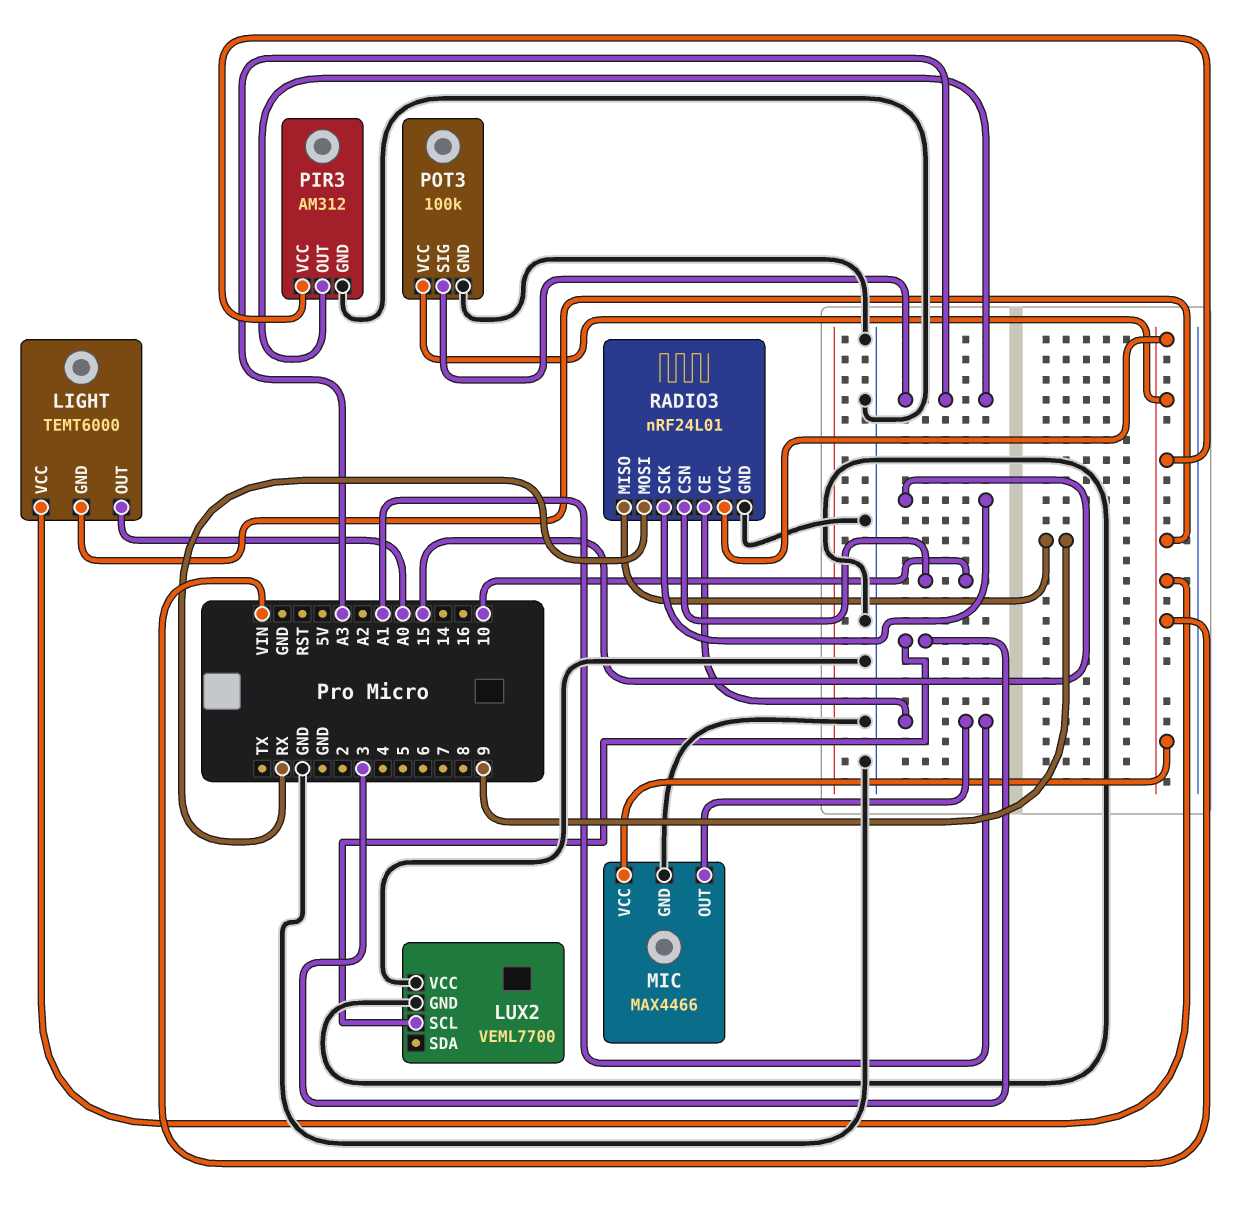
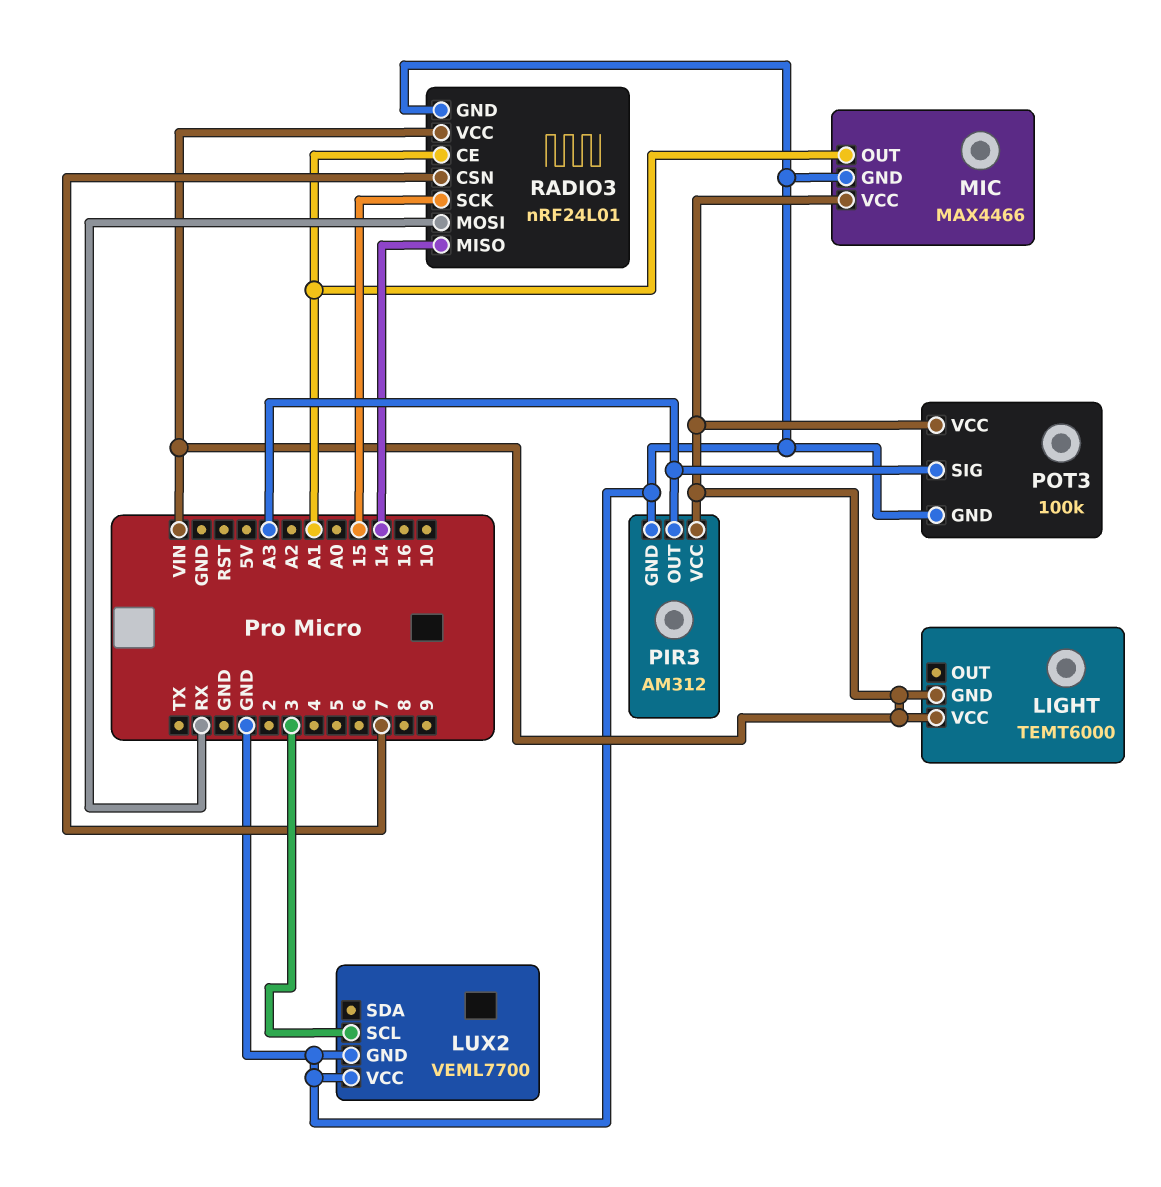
LIGHT pin OUT: A0 -> none
RADIO3 pin CSN: 10 -> 7
RADIO3 pin MISO: 9 -> 14

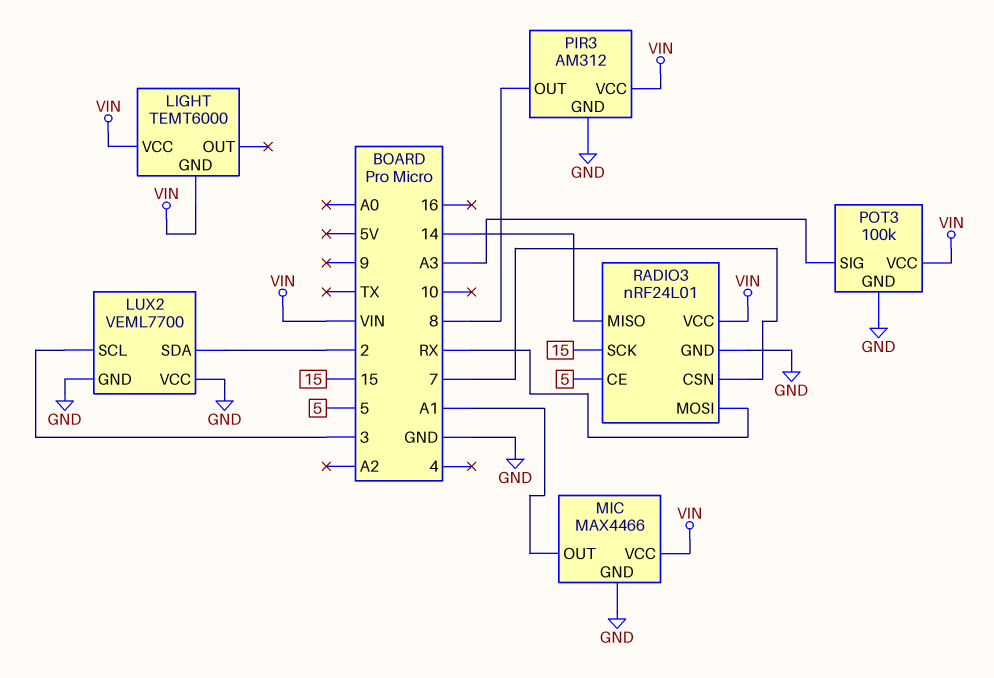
LUX2 pin SDA: none -> 2
PIR3 pin OUT: A3 -> 8
RADIO3 pin CE: A1 -> 5

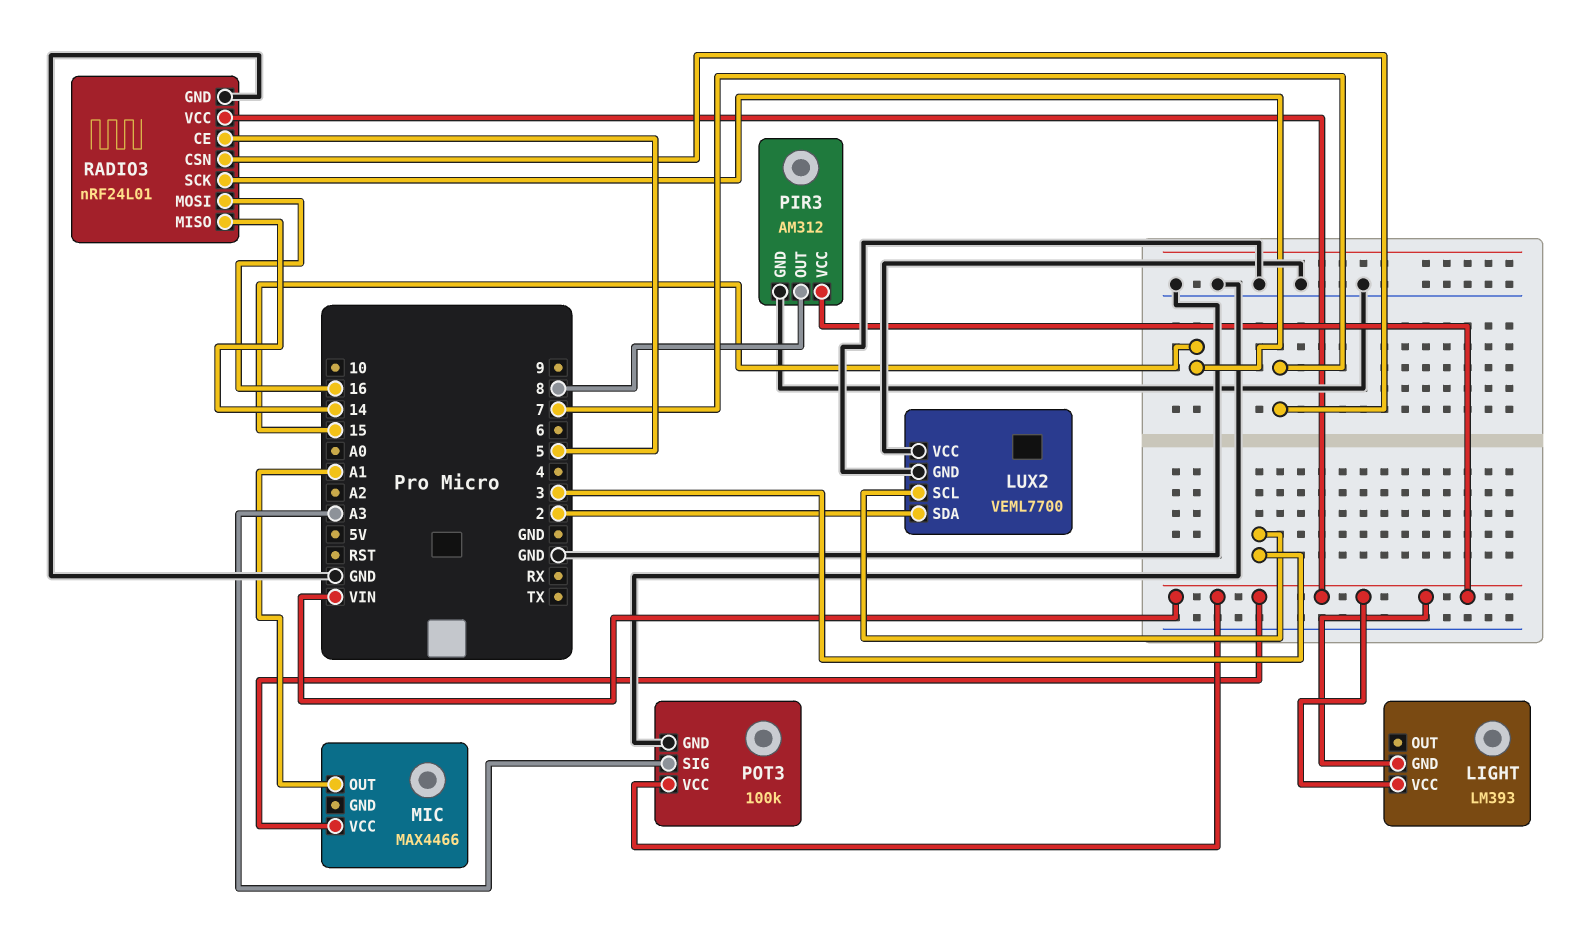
LIGHT: TEMT6000 -> LM393
MIC pin GND: GND -> none
RADIO3 pin MOSI: RX -> 16

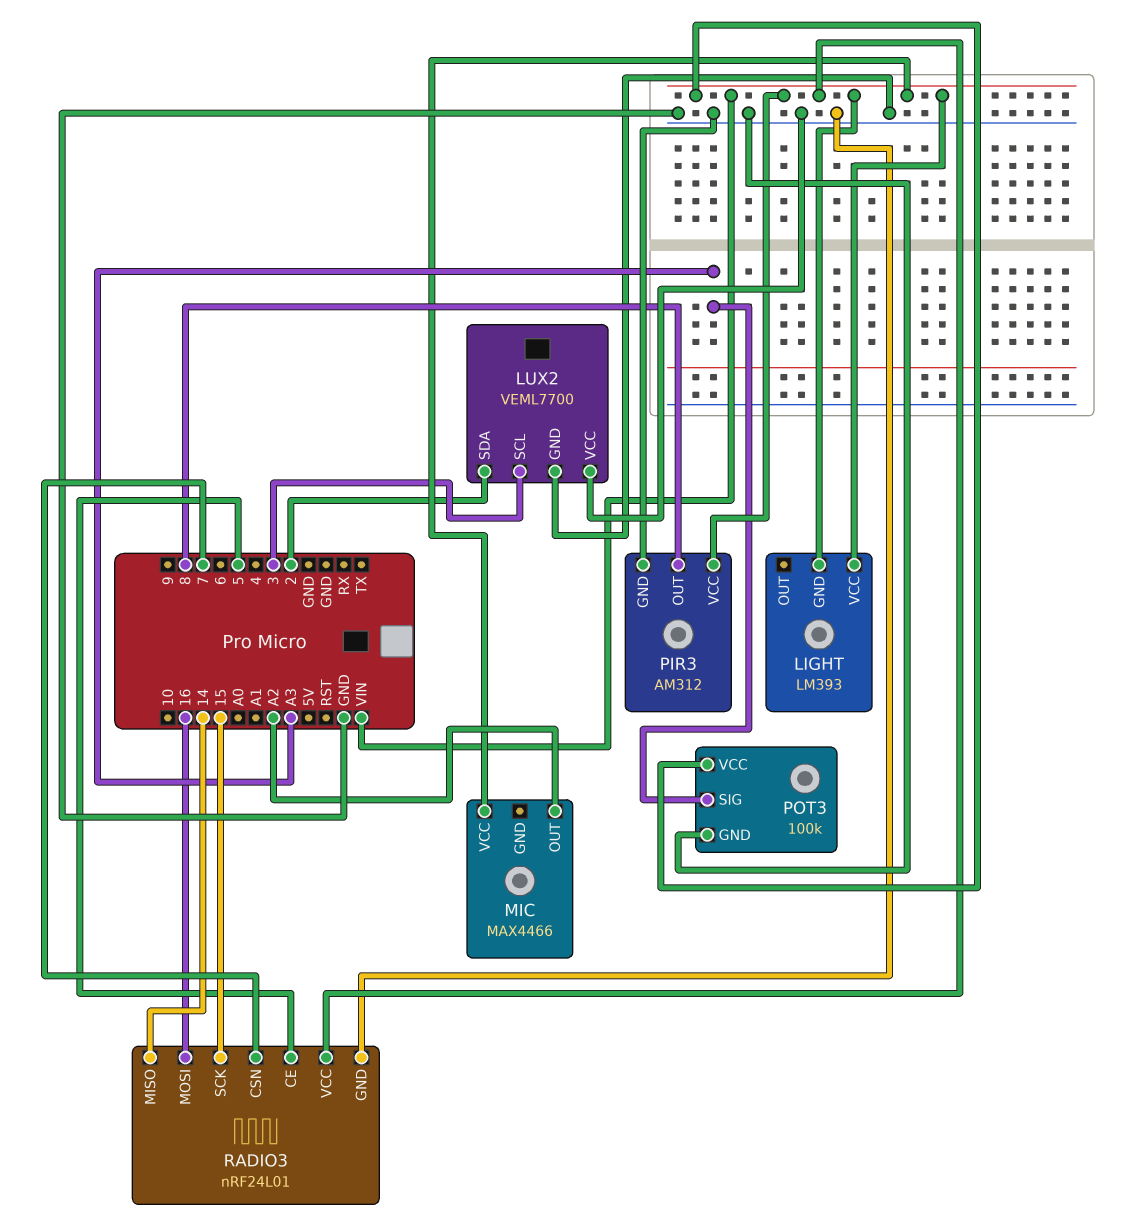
MIC pin OUT: A1 -> A2

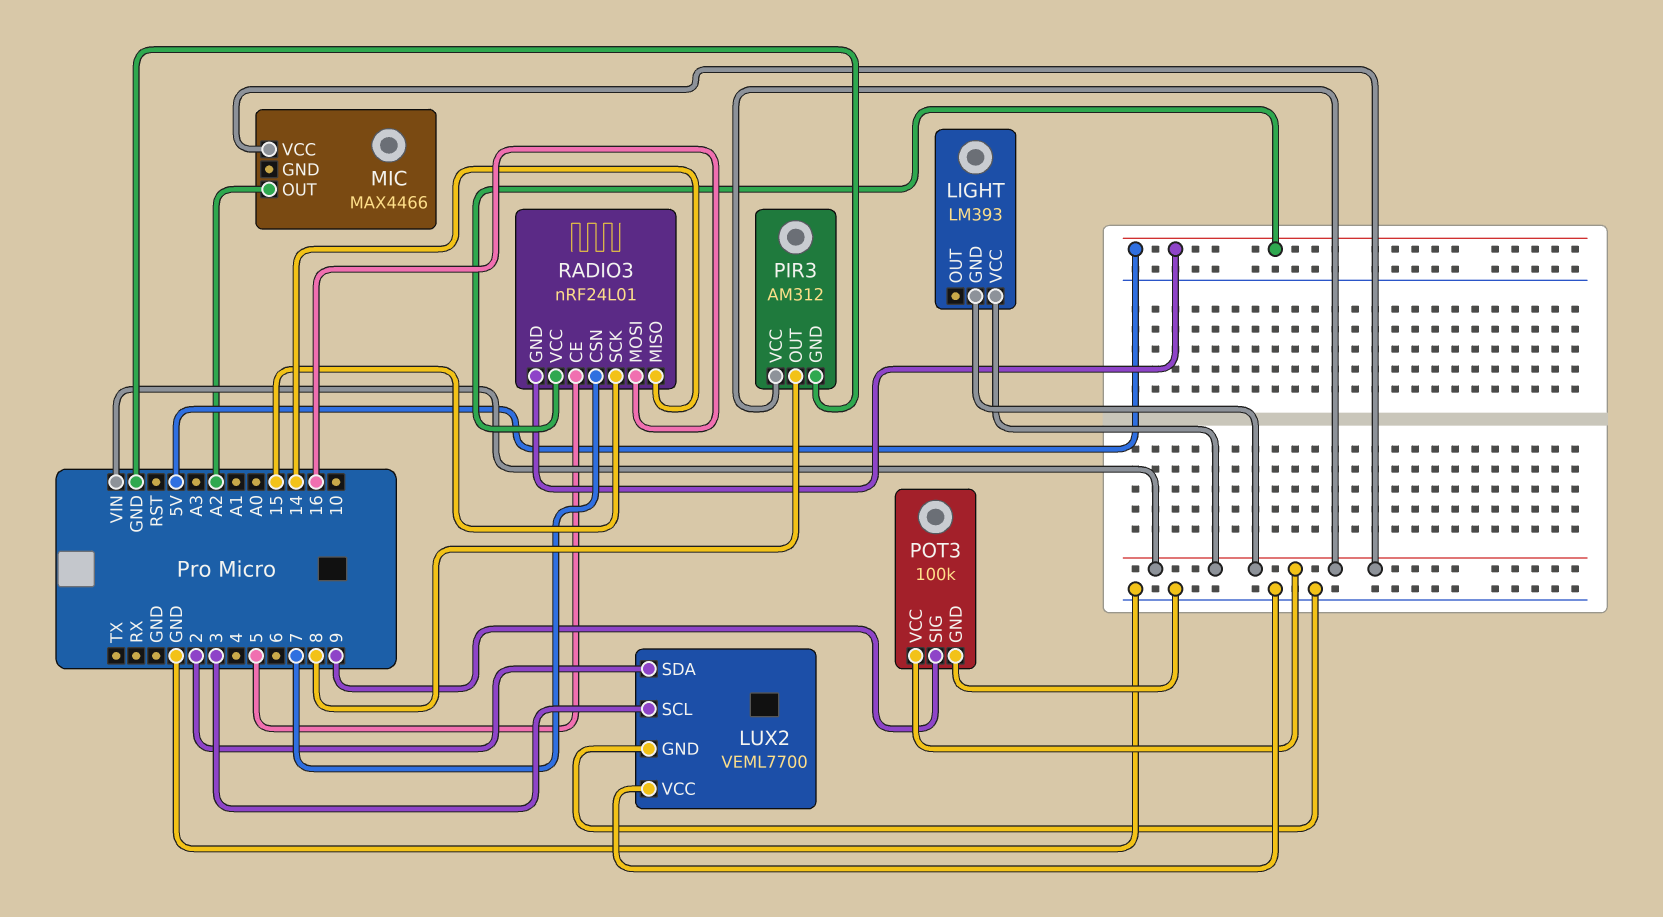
POT3 pin SIG: A3 -> 9
RADIO3 pin GND: GND -> 5V
RADIO3 pin VCC: VIN -> 5V

